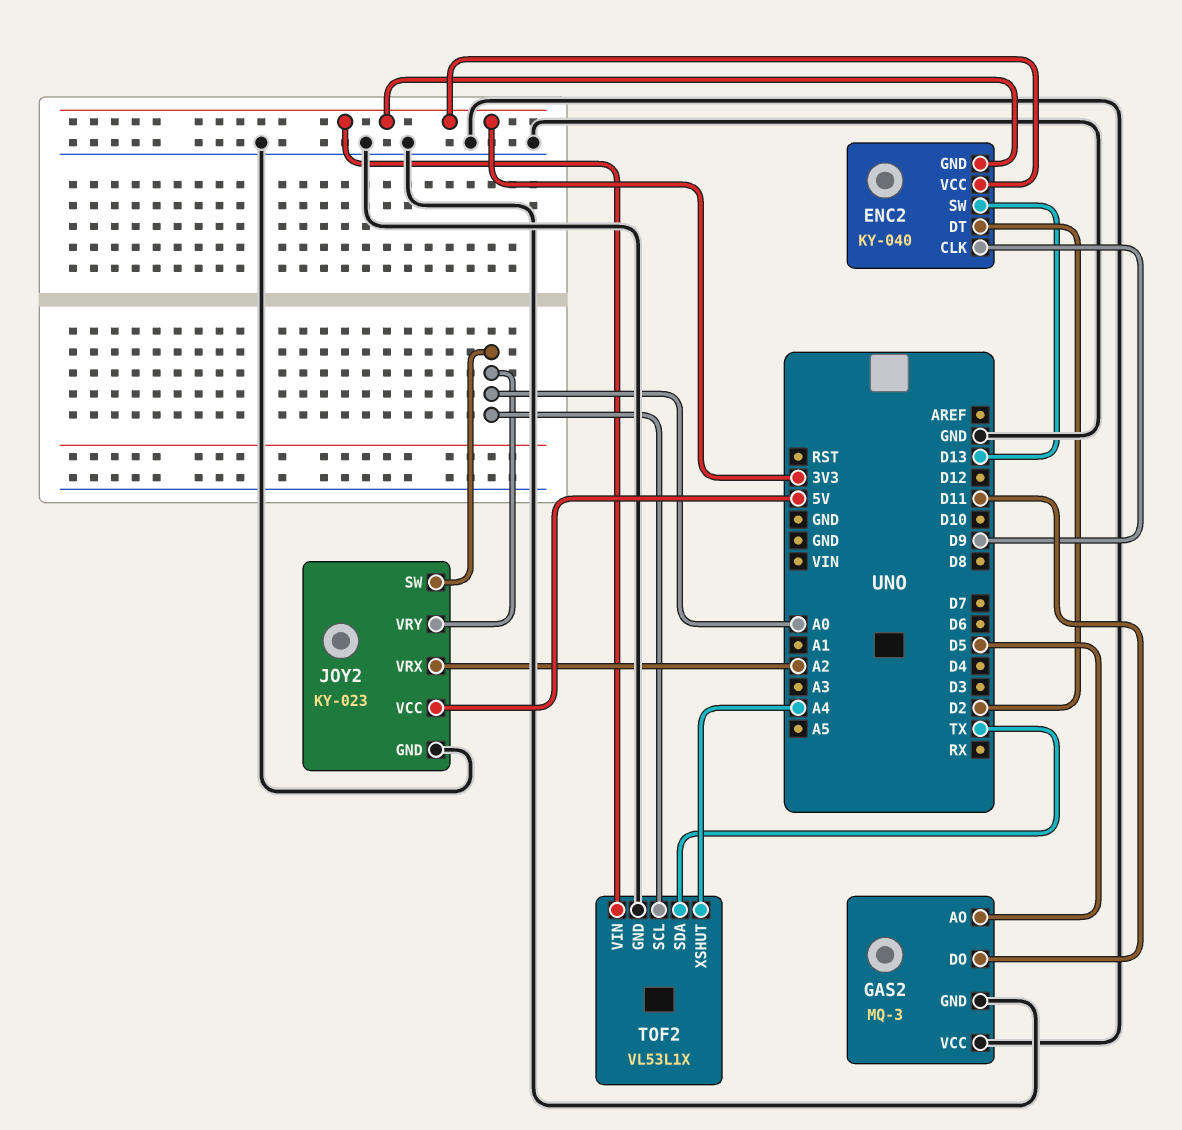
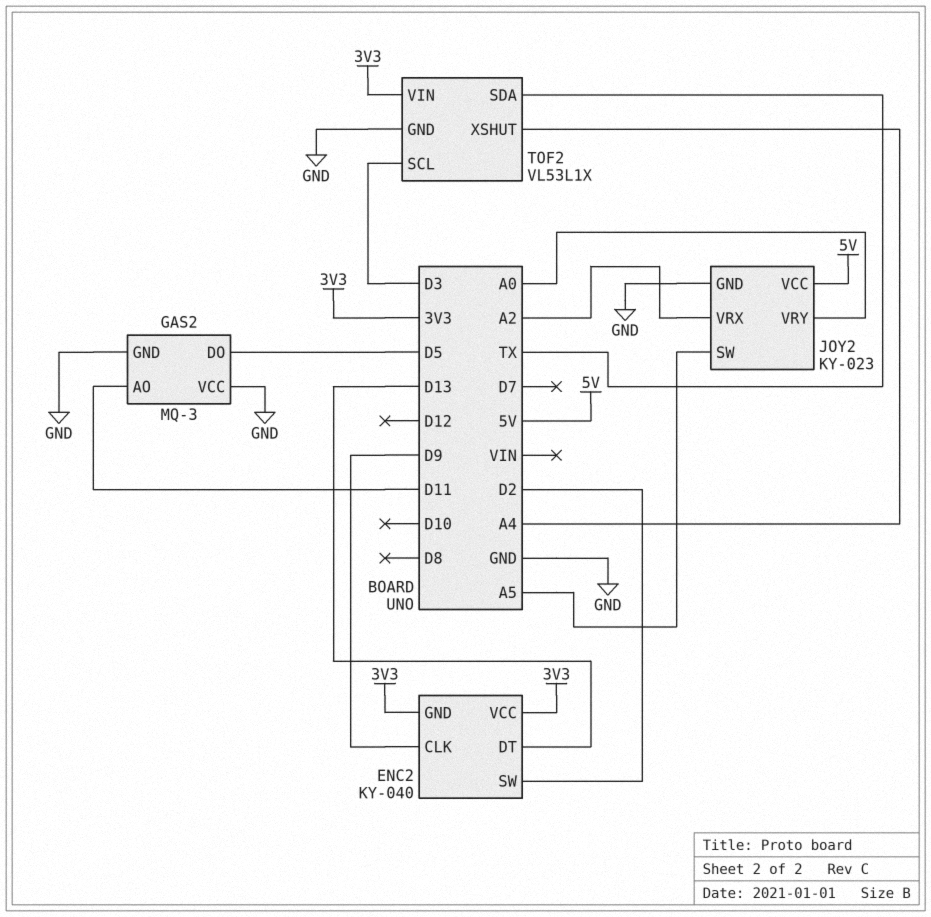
ENC2 pin DT: D2 -> D13
ENC2 pin SW: D13 -> D2
GAS2 pin AO: D5 -> D11
GAS2 pin DO: D11 -> D5
JOY2 pin SW: A0 -> A5
TOF2 pin SCL: A0 -> D3

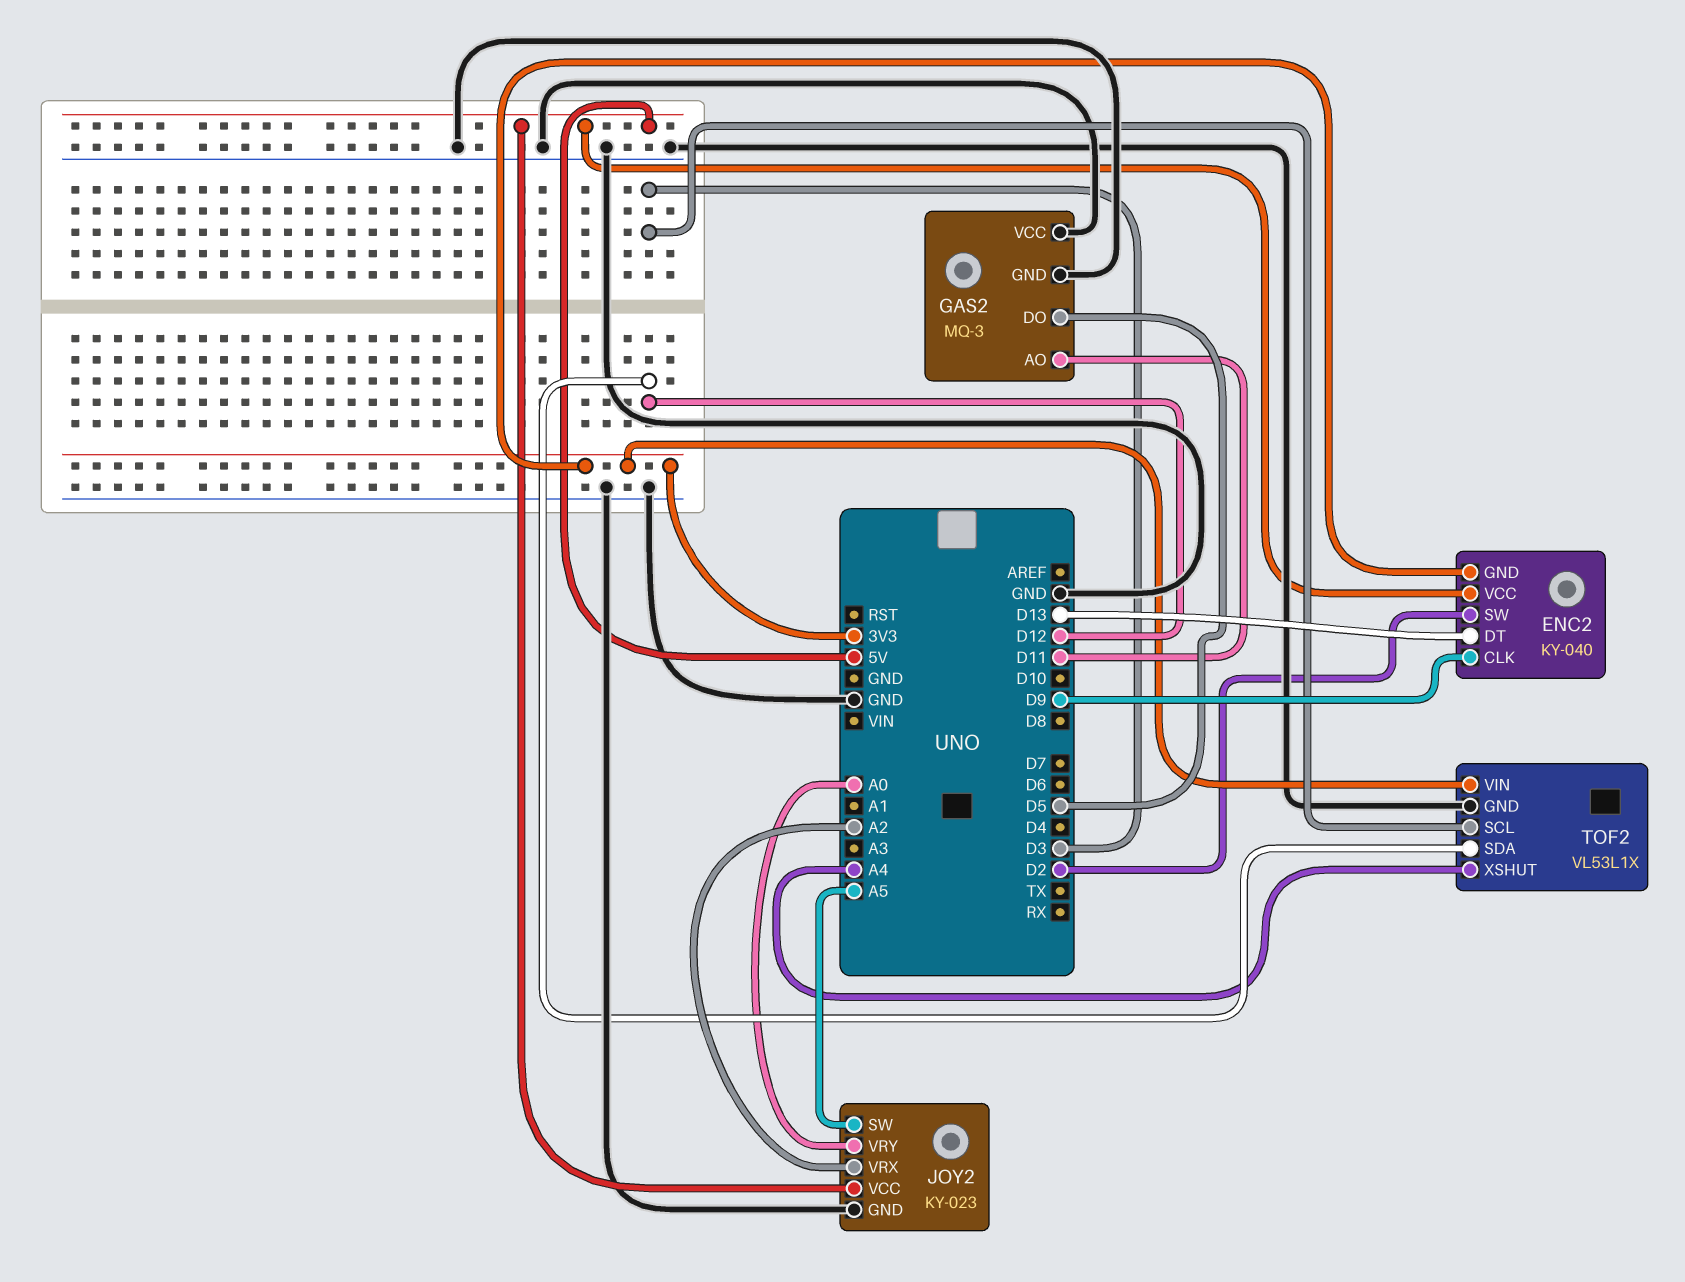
ENC2 pin VCC: 3V3 -> 5V
TOF2 pin SDA: TX -> D12

